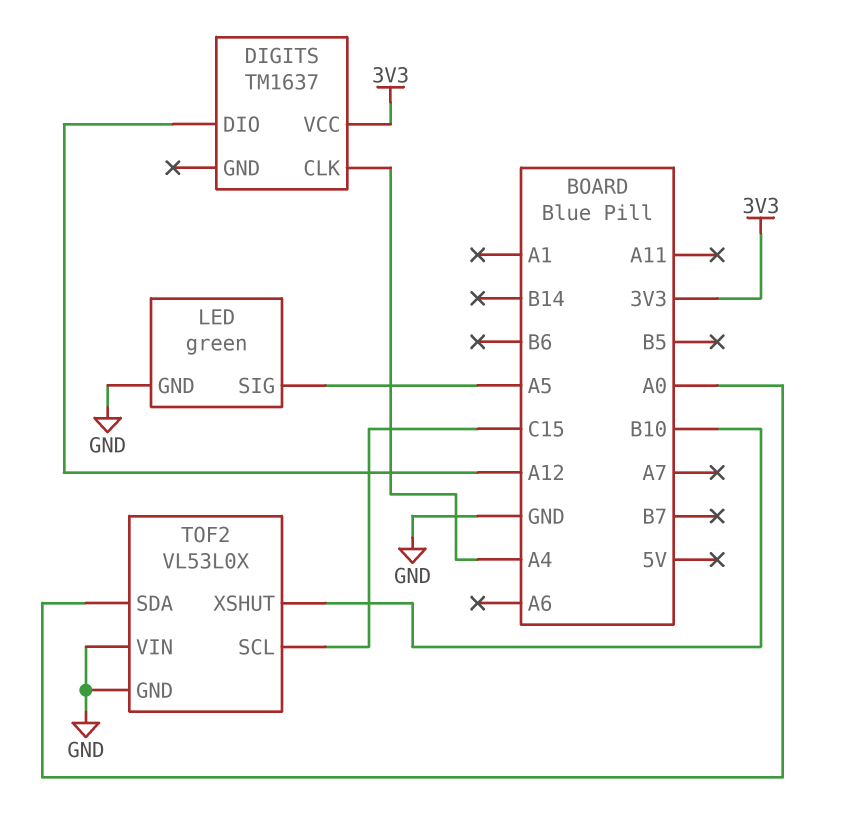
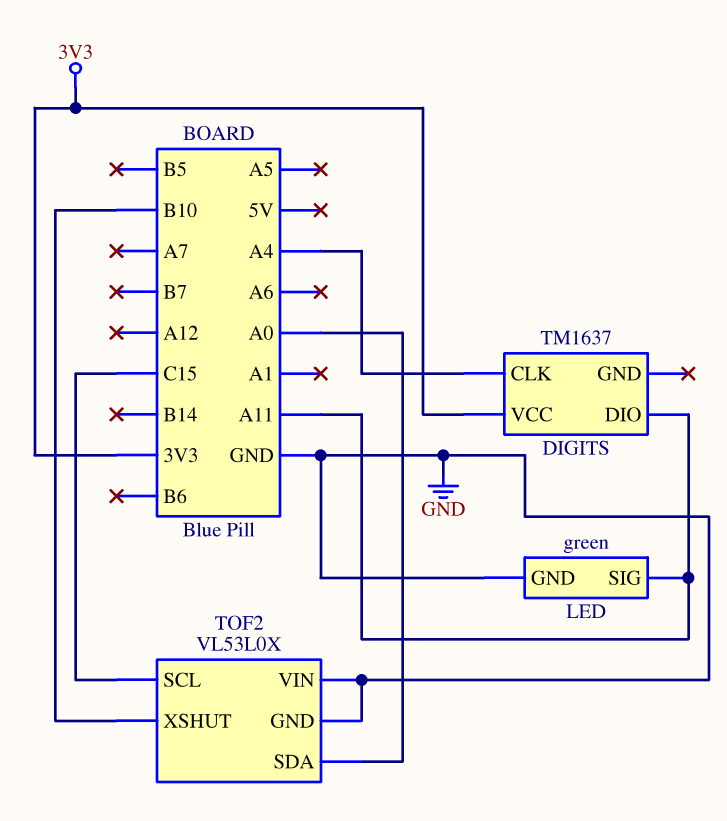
DIGITS pin DIO: A12 -> A11
LED pin SIG: A5 -> A11

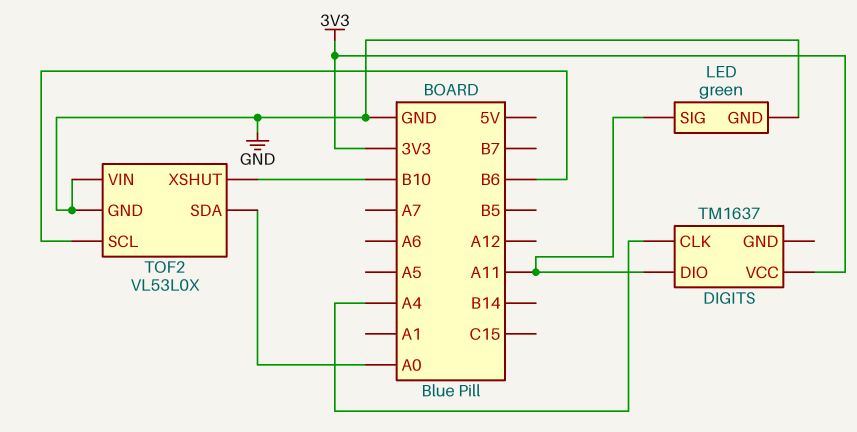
TOF2 pin SCL: C15 -> B6

